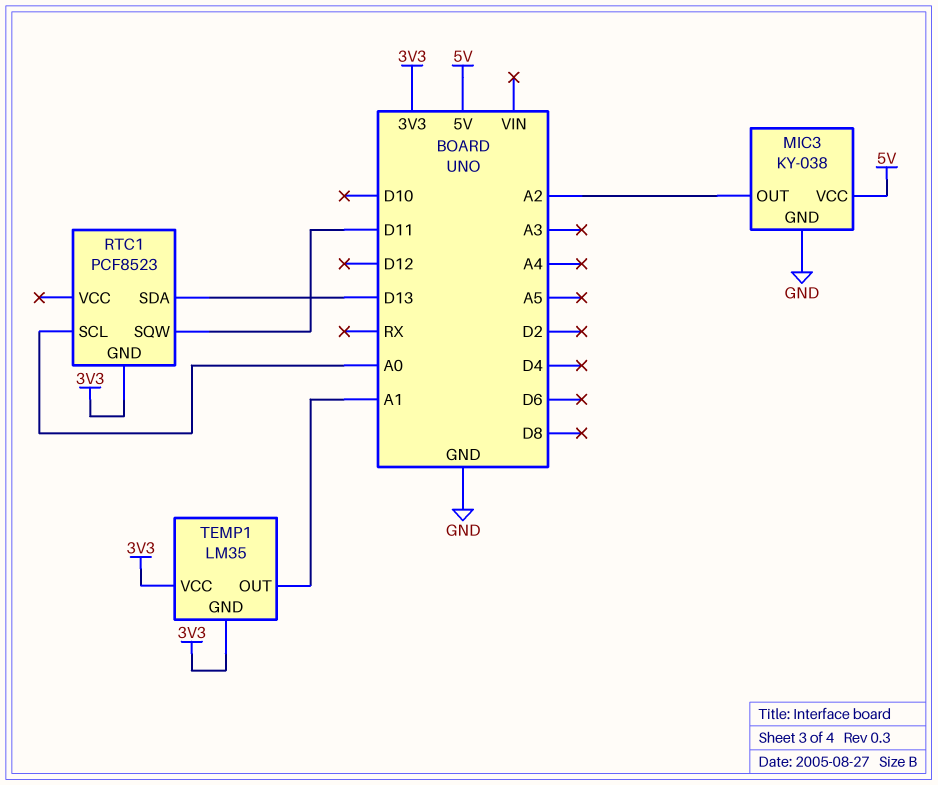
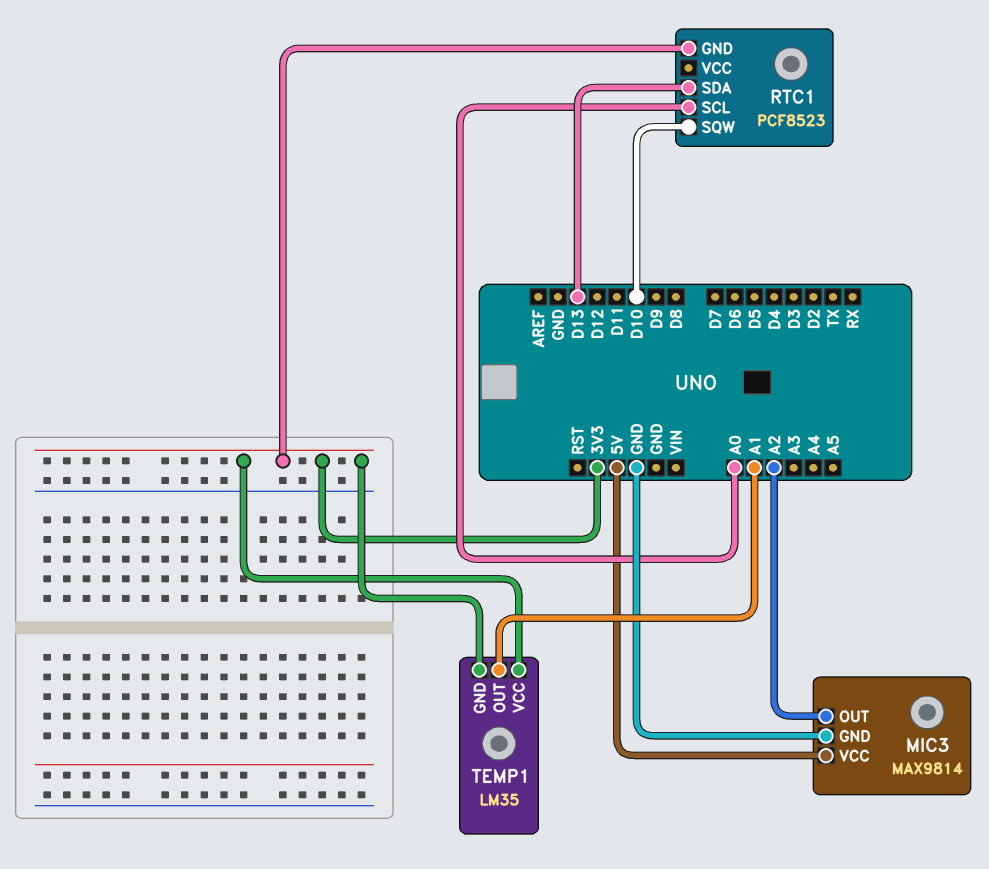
MIC3: KY-038 -> MAX9814
RTC1 pin SQW: D11 -> D10

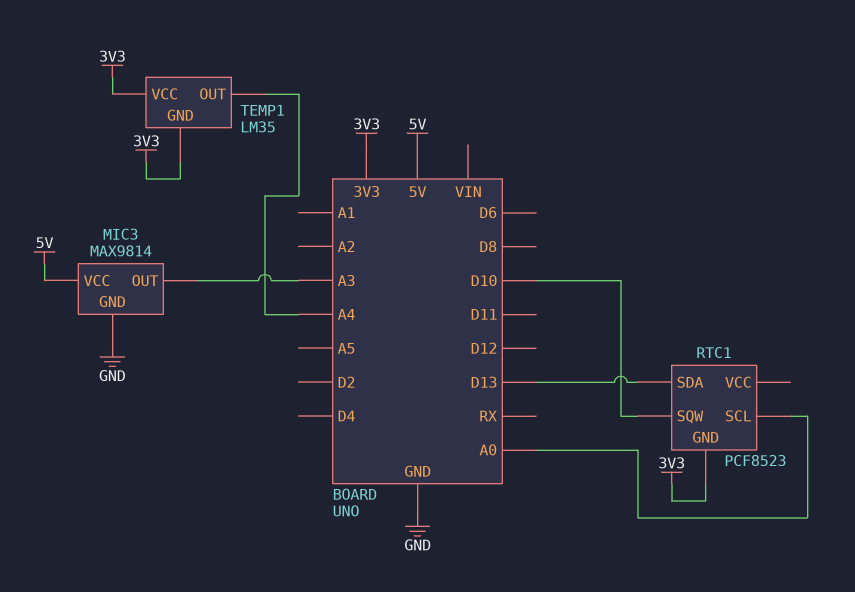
MIC3 pin OUT: A2 -> A3
TEMP1 pin OUT: A1 -> A4

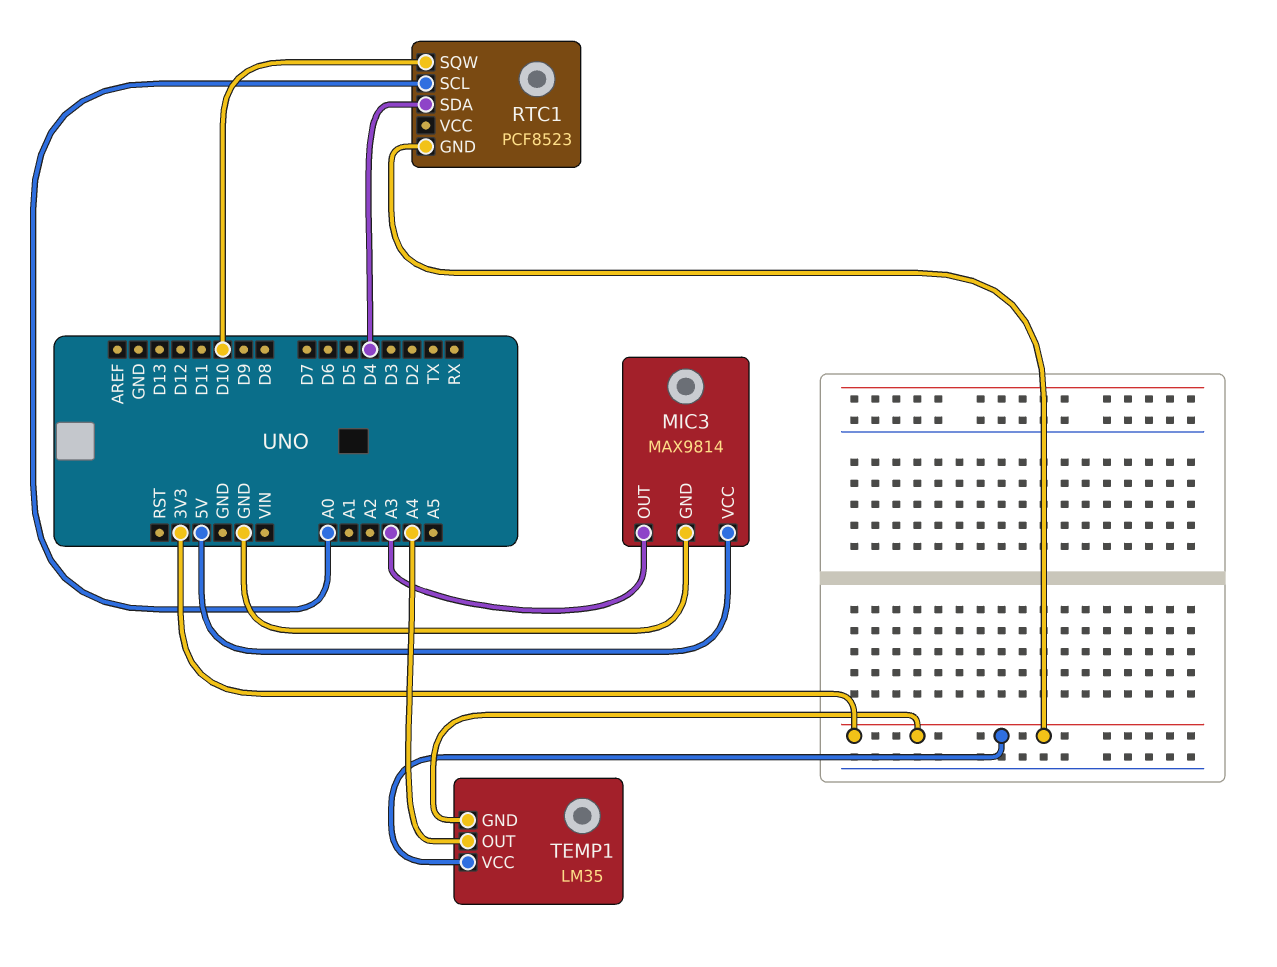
RTC1 pin SDA: D13 -> D4

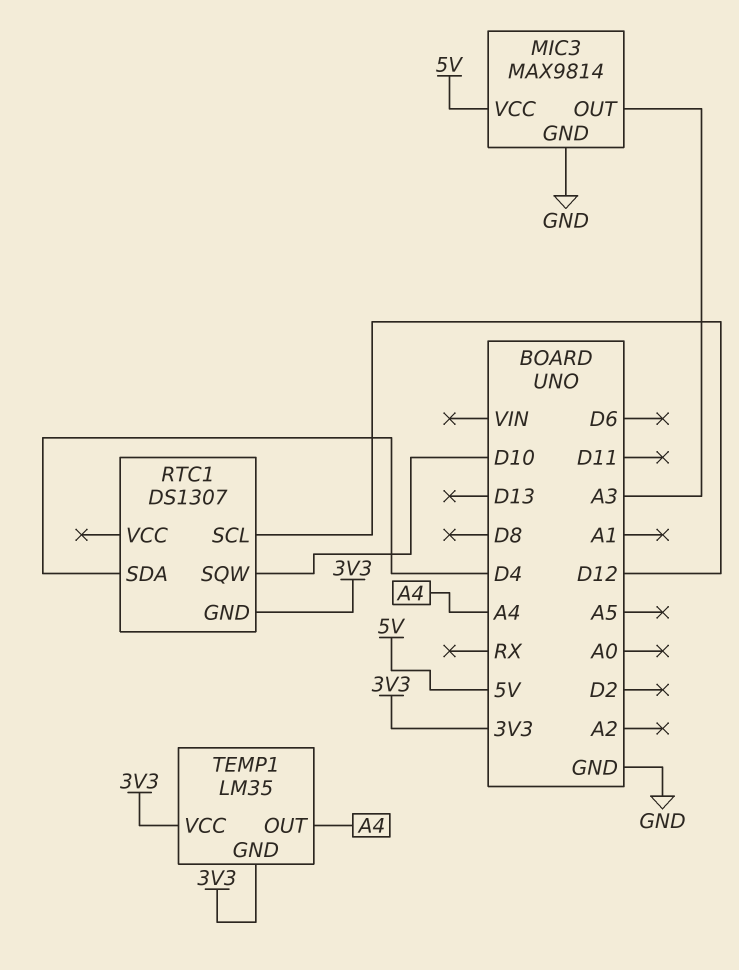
RTC1: PCF8523 -> DS1307
RTC1 pin SCL: A0 -> D12

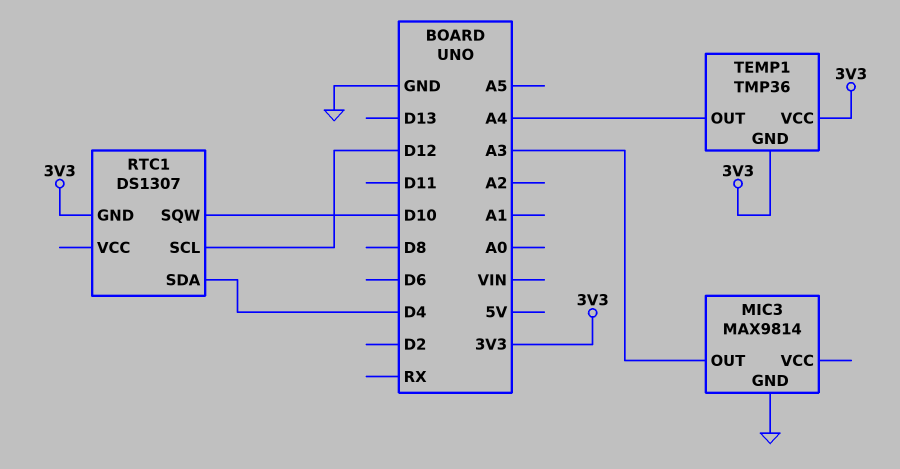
MIC3 pin VCC: 5V -> none
TEMP1: LM35 -> TMP36

